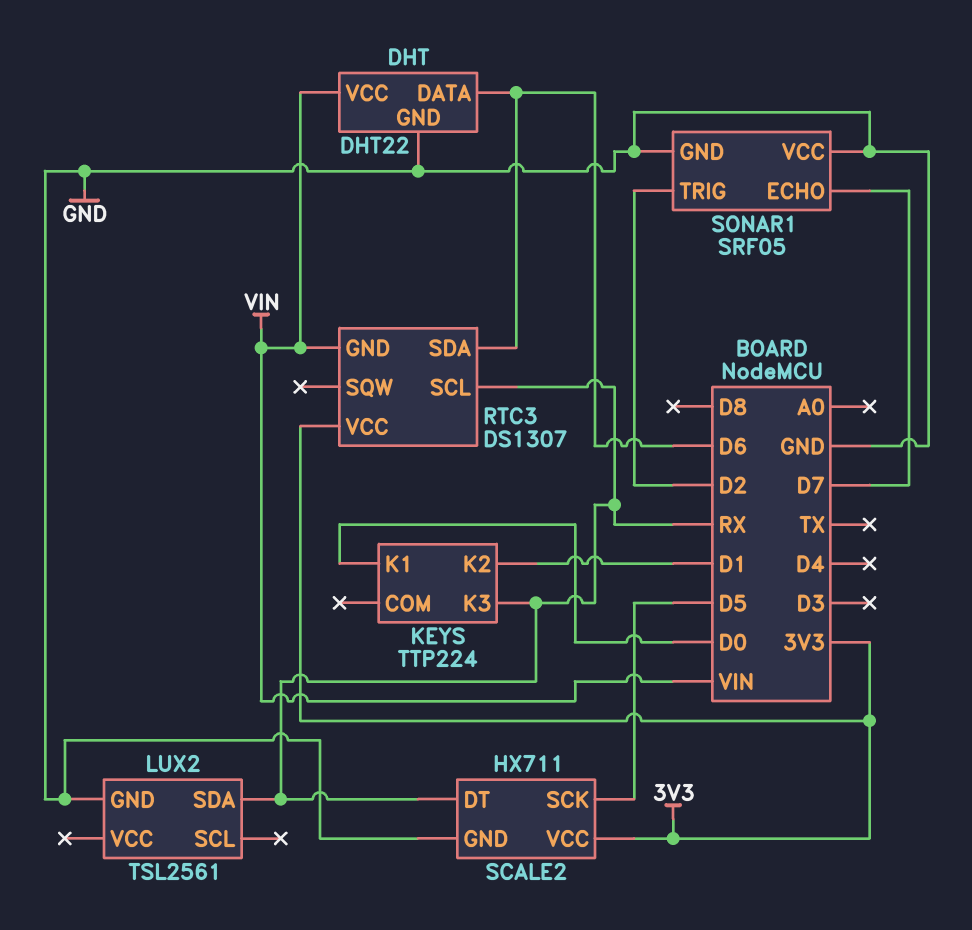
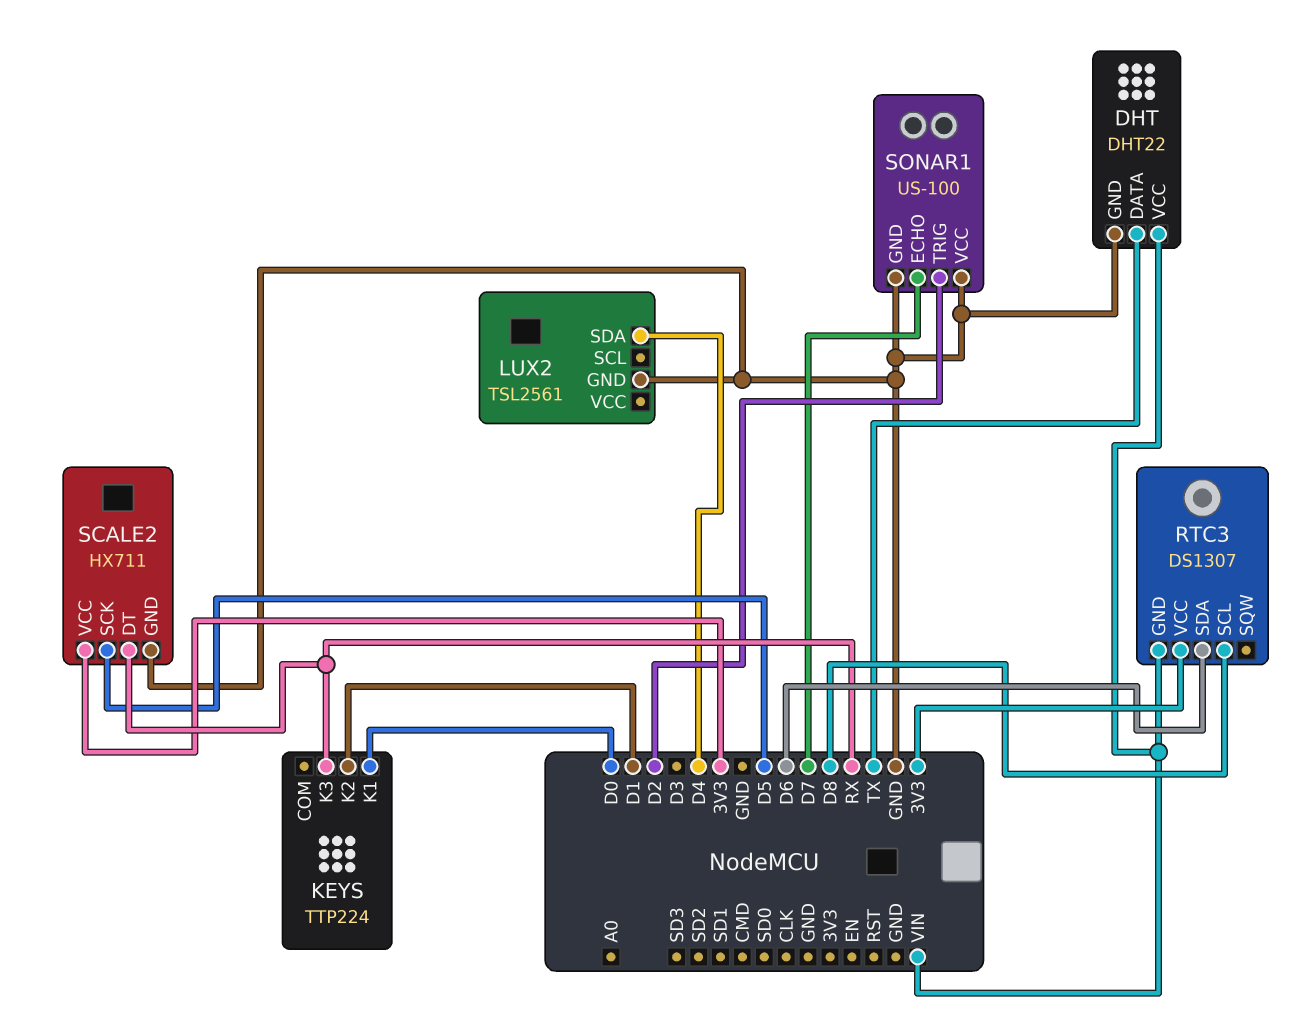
DHT pin DATA: D6 -> TX
LUX2 pin SDA: RX -> D4
RTC3 pin SCL: RX -> D8
SONAR1: SRF05 -> US-100

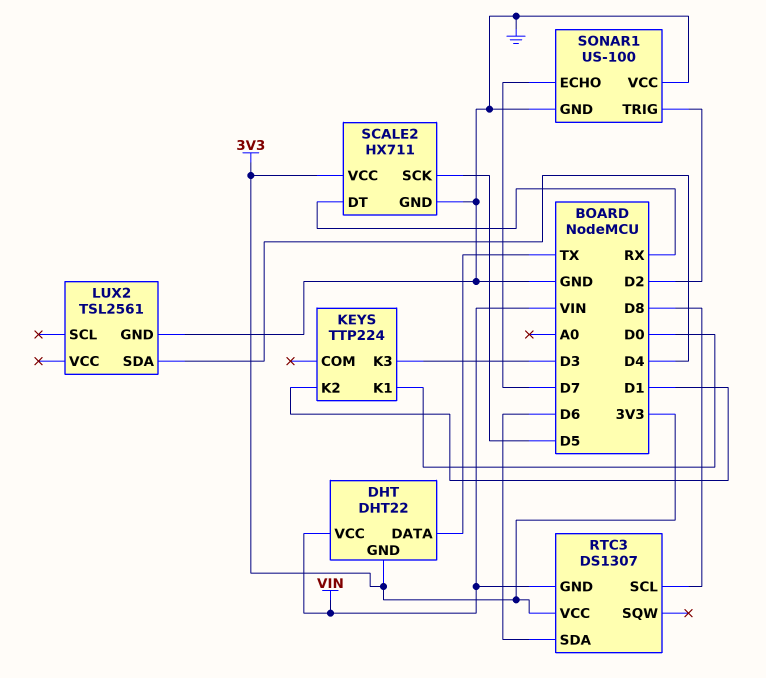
DHT pin GND: GND -> 3V3
KEYS pin K3: RX -> D3

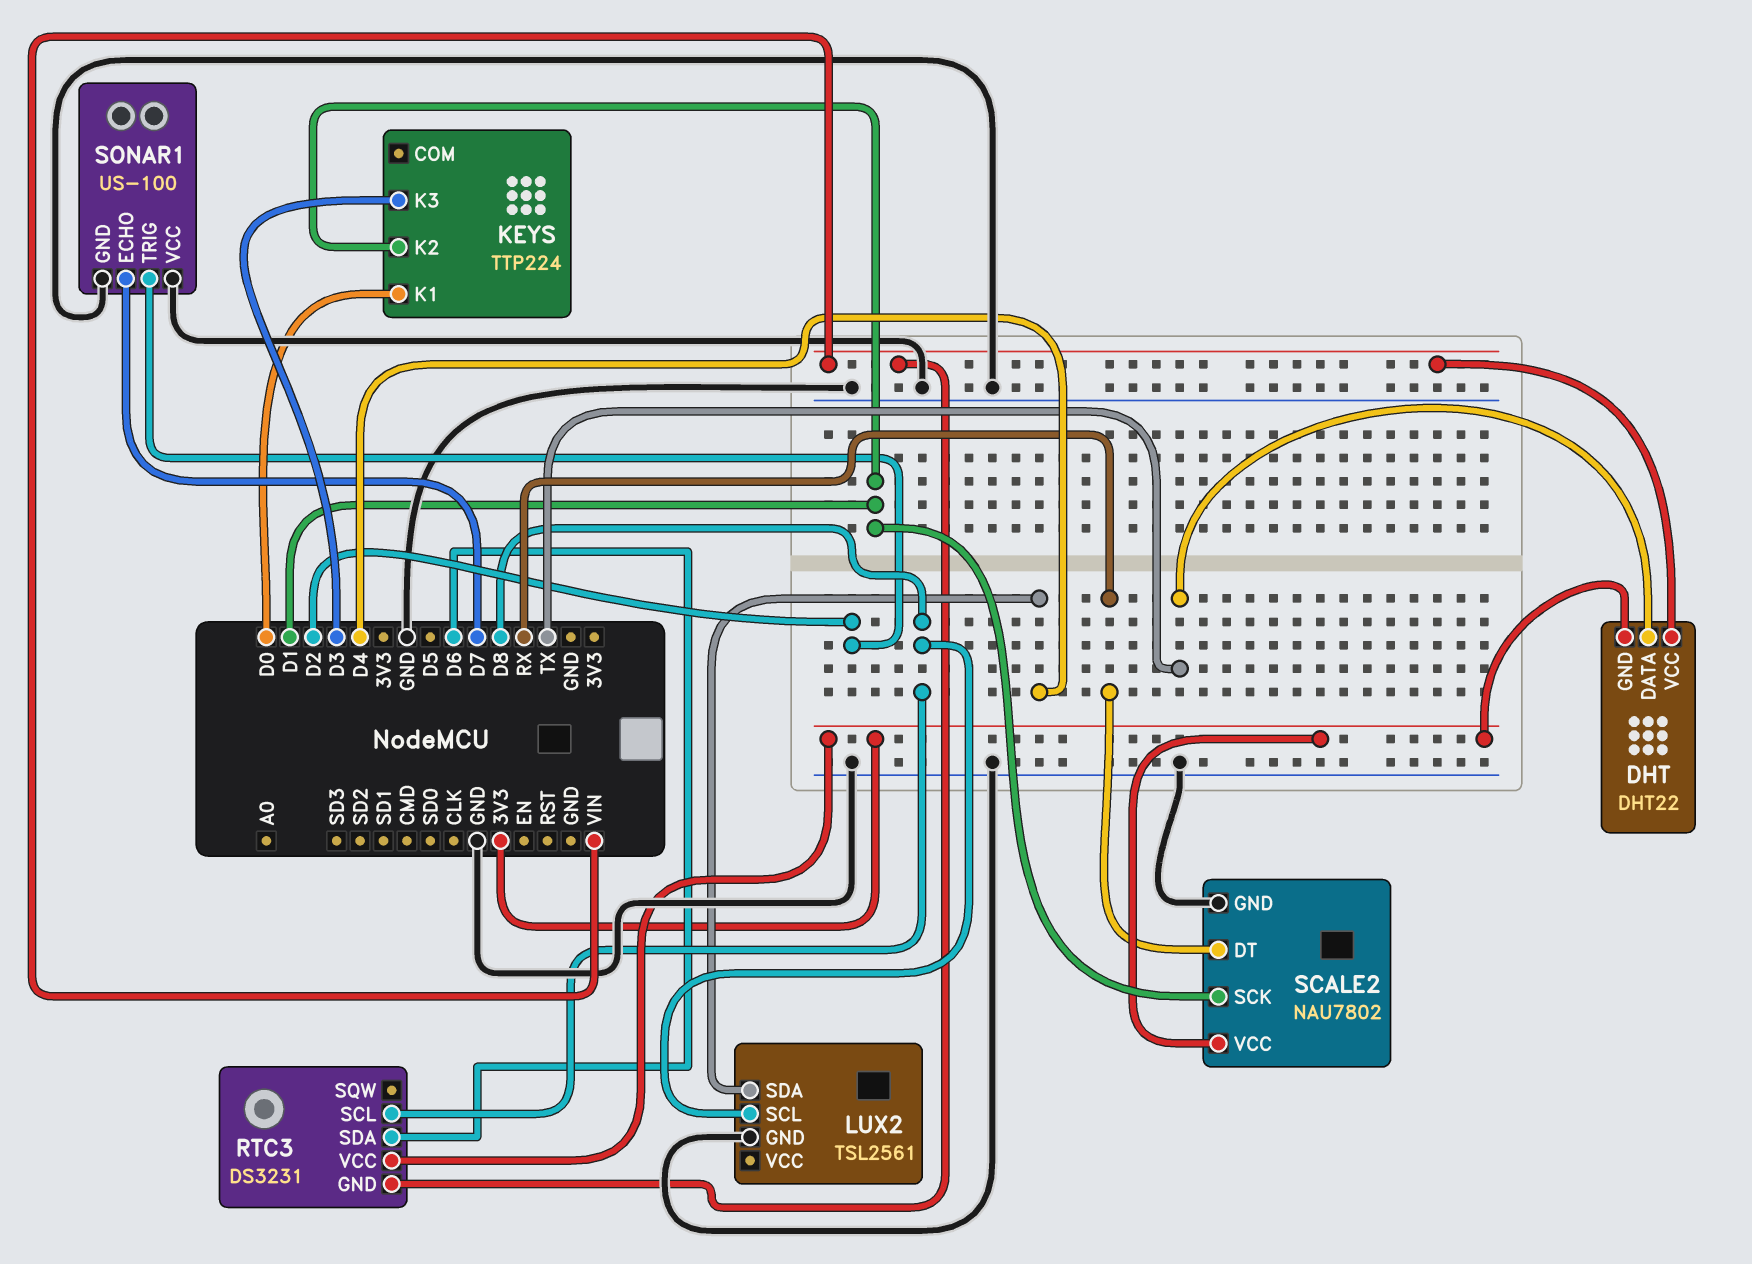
LUX2 pin SCL: none -> D8
RTC3: DS1307 -> DS3231
SCALE2: HX711 -> NAU7802
SCALE2 pin SCK: D5 -> D1

